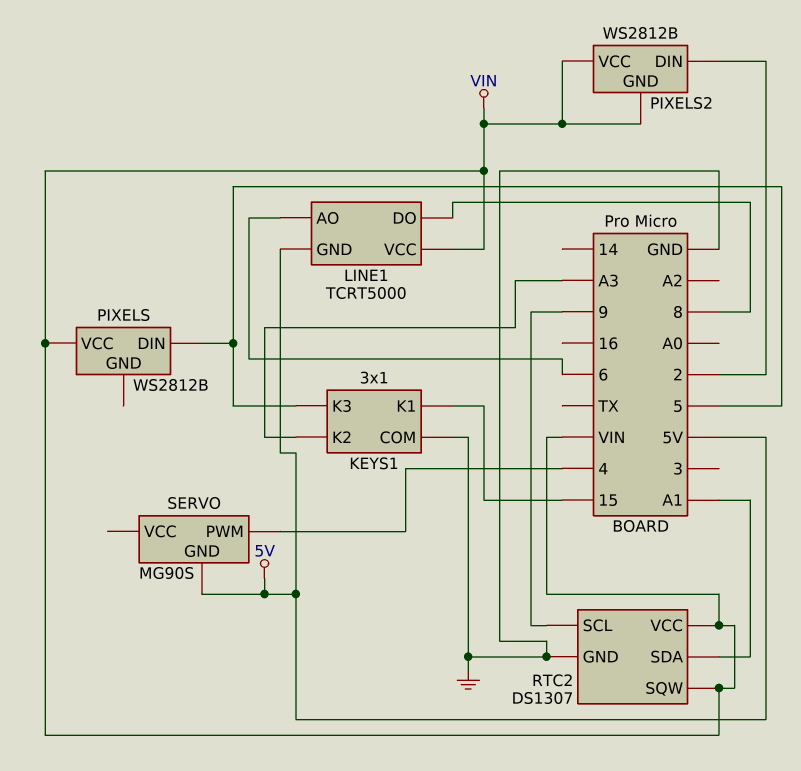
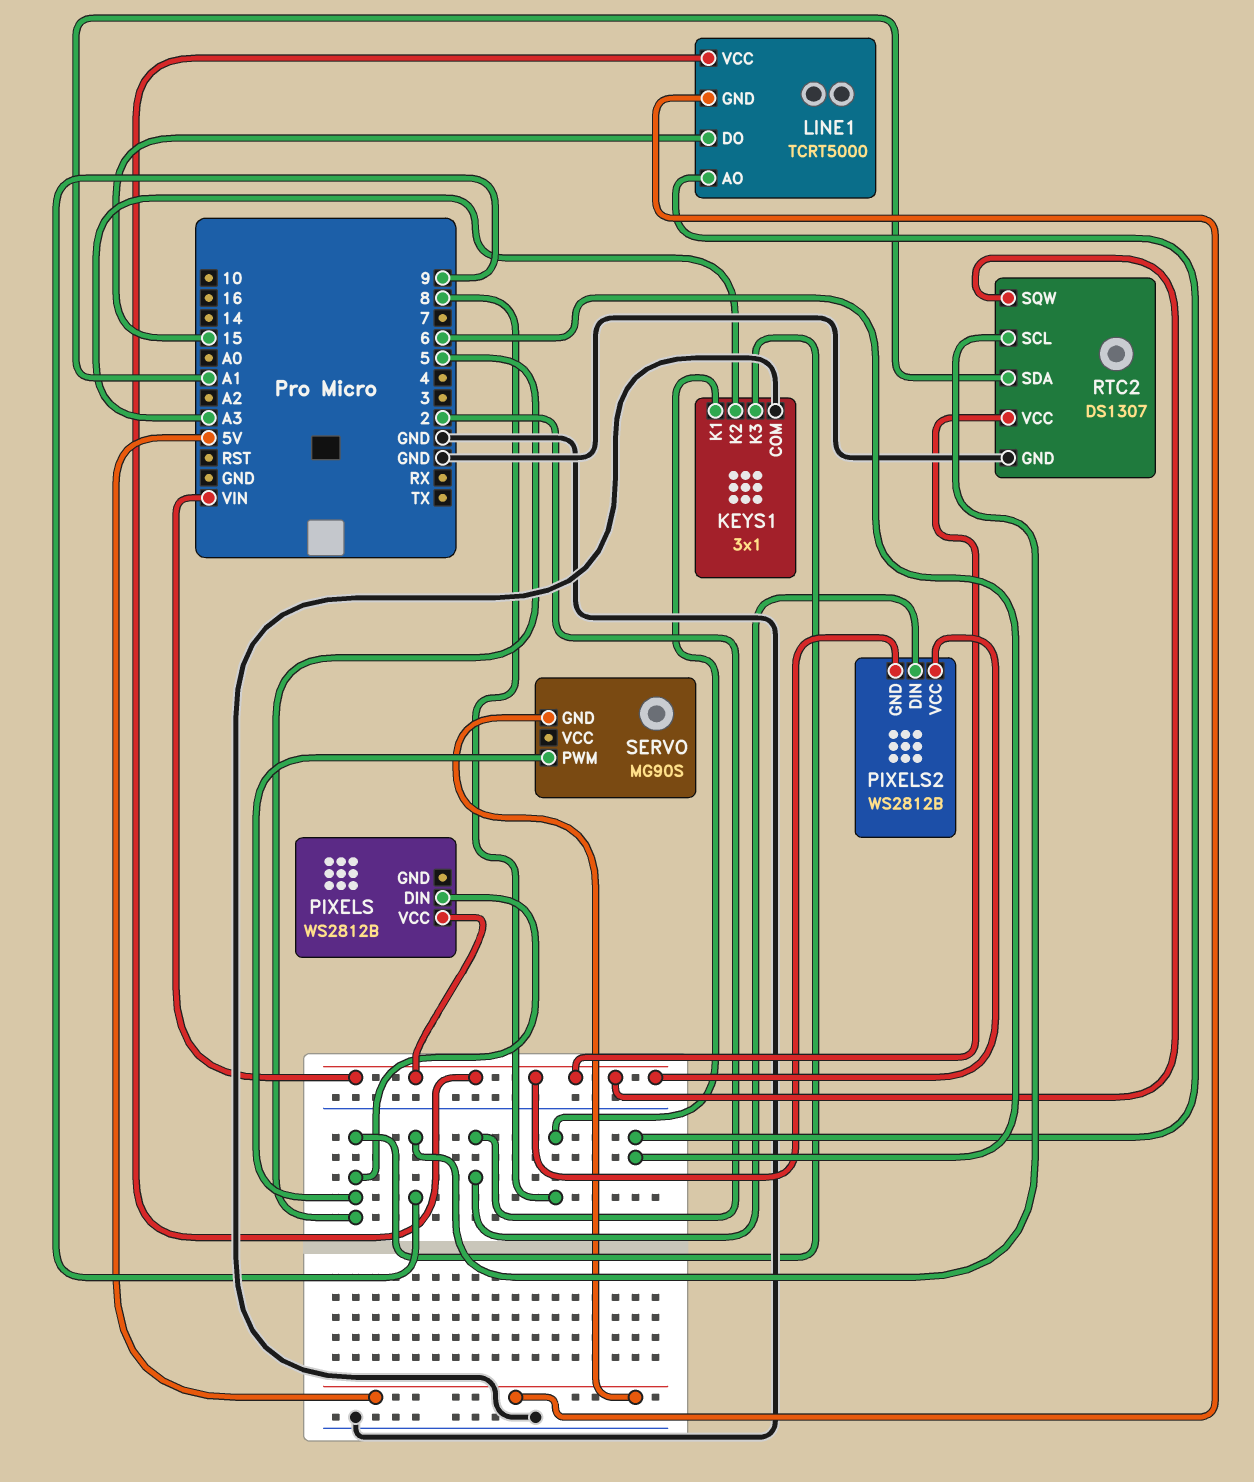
KEYS1 pin K1: 15 -> 8
LINE1 pin DO: 8 -> 15
SERVO pin PWM: 4 -> 5

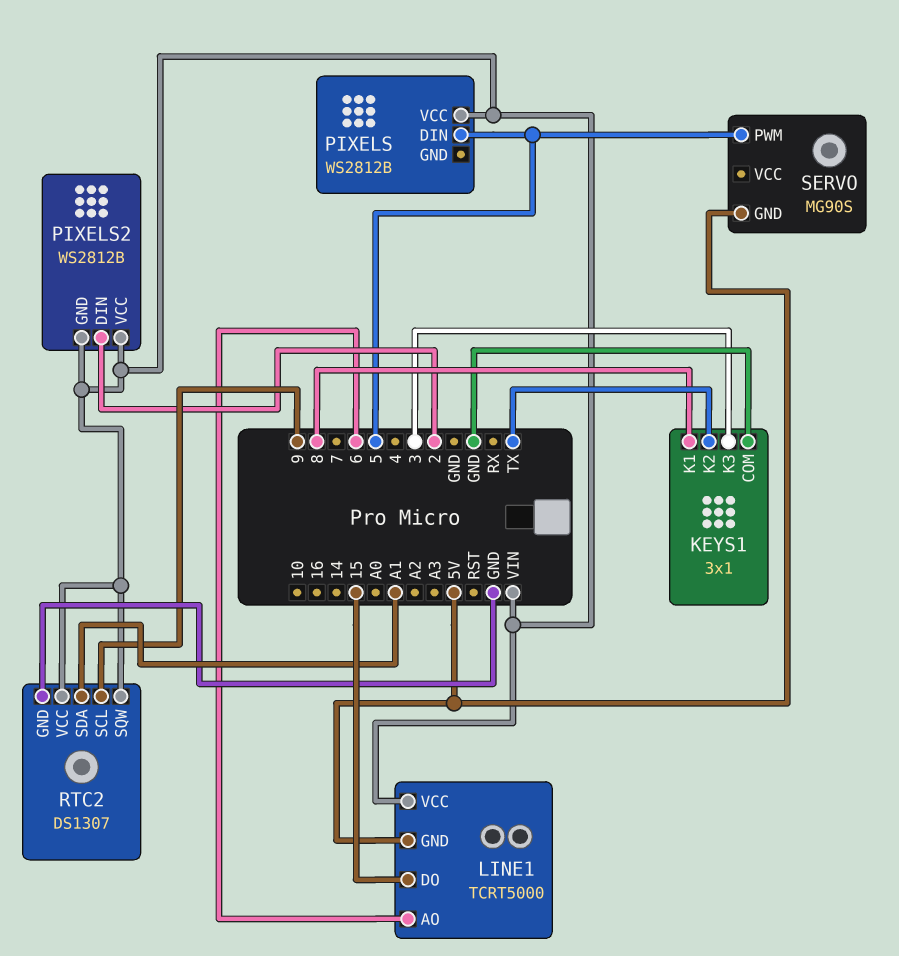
KEYS1 pin K2: A3 -> TX
KEYS1 pin K3: 5 -> 3

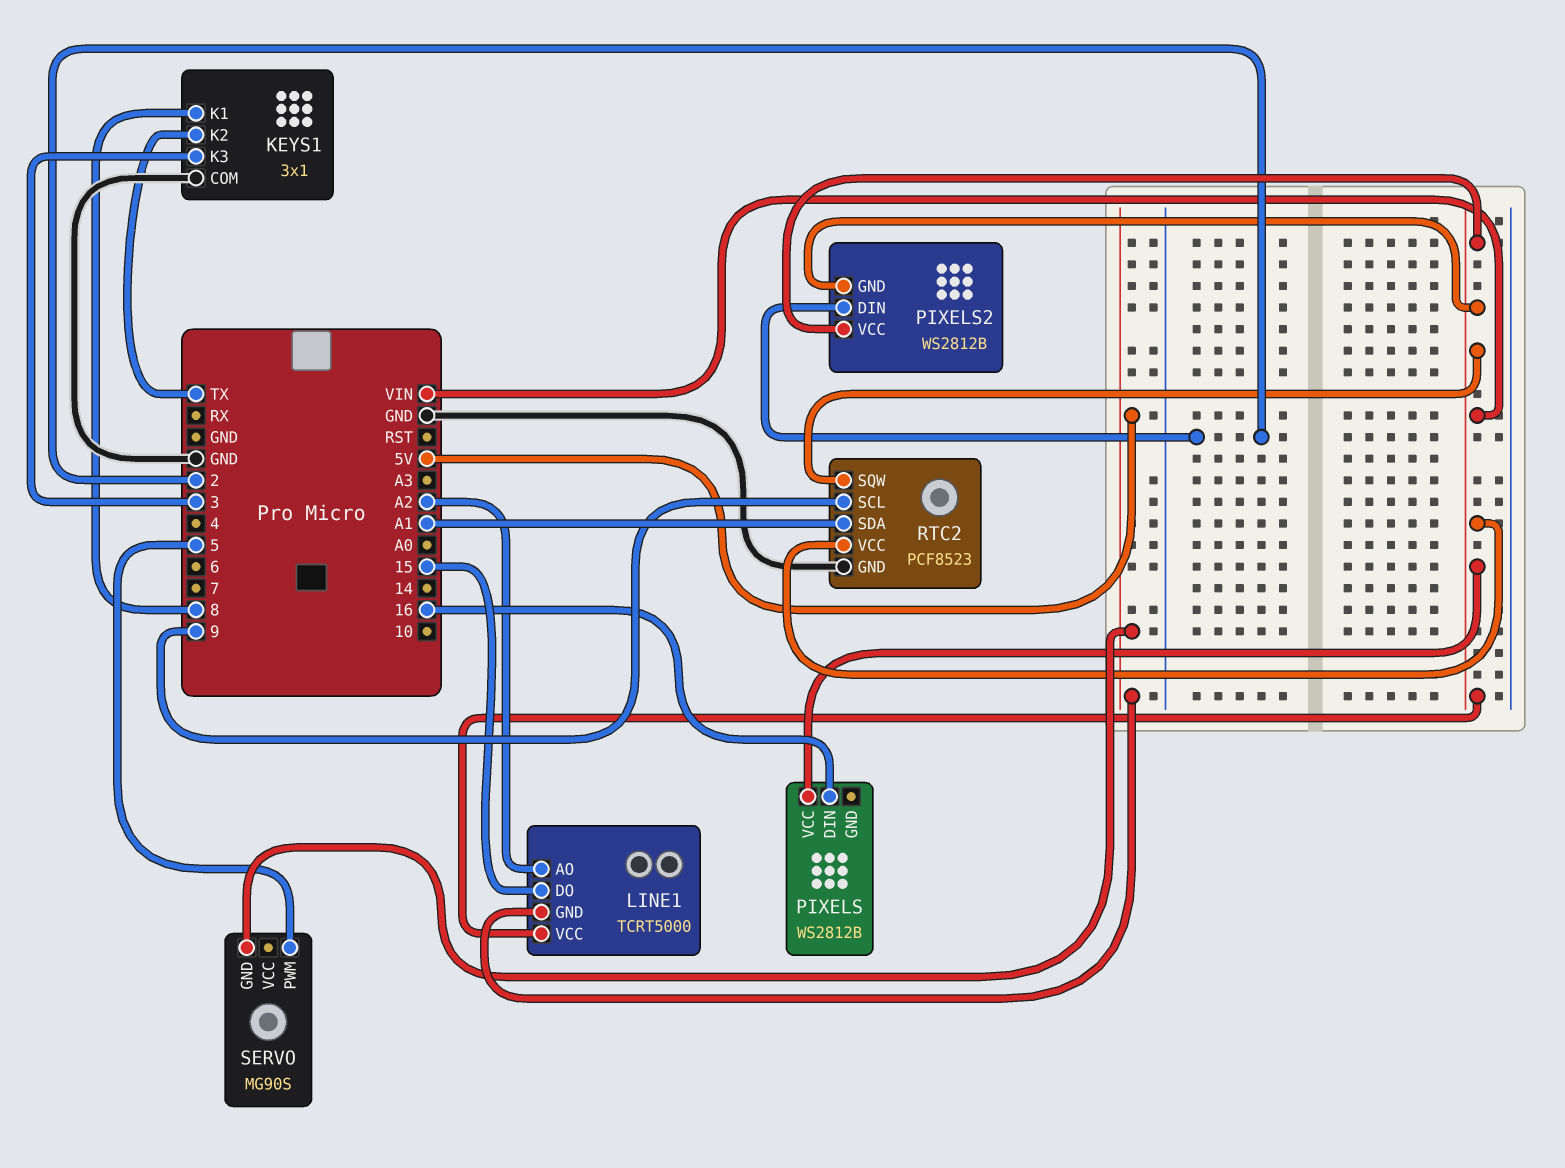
LINE1 pin AO: 6 -> A2
PIXELS pin DIN: 5 -> 16
RTC2: DS1307 -> PCF8523

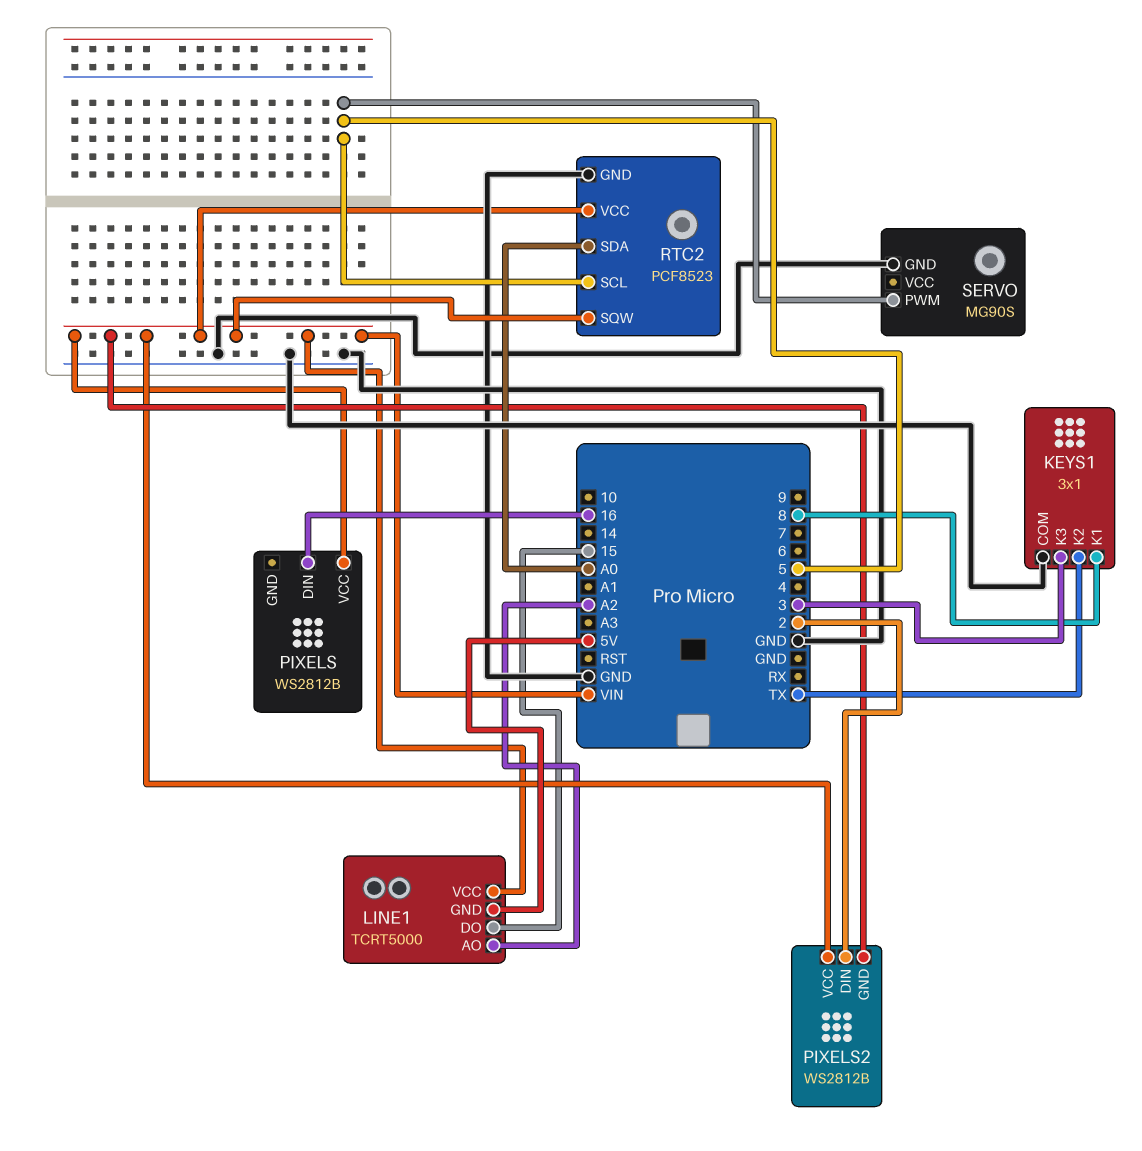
RTC2 pin SCL: 9 -> 5
RTC2 pin SDA: A1 -> A0
SERVO pin GND: 5V -> GND

